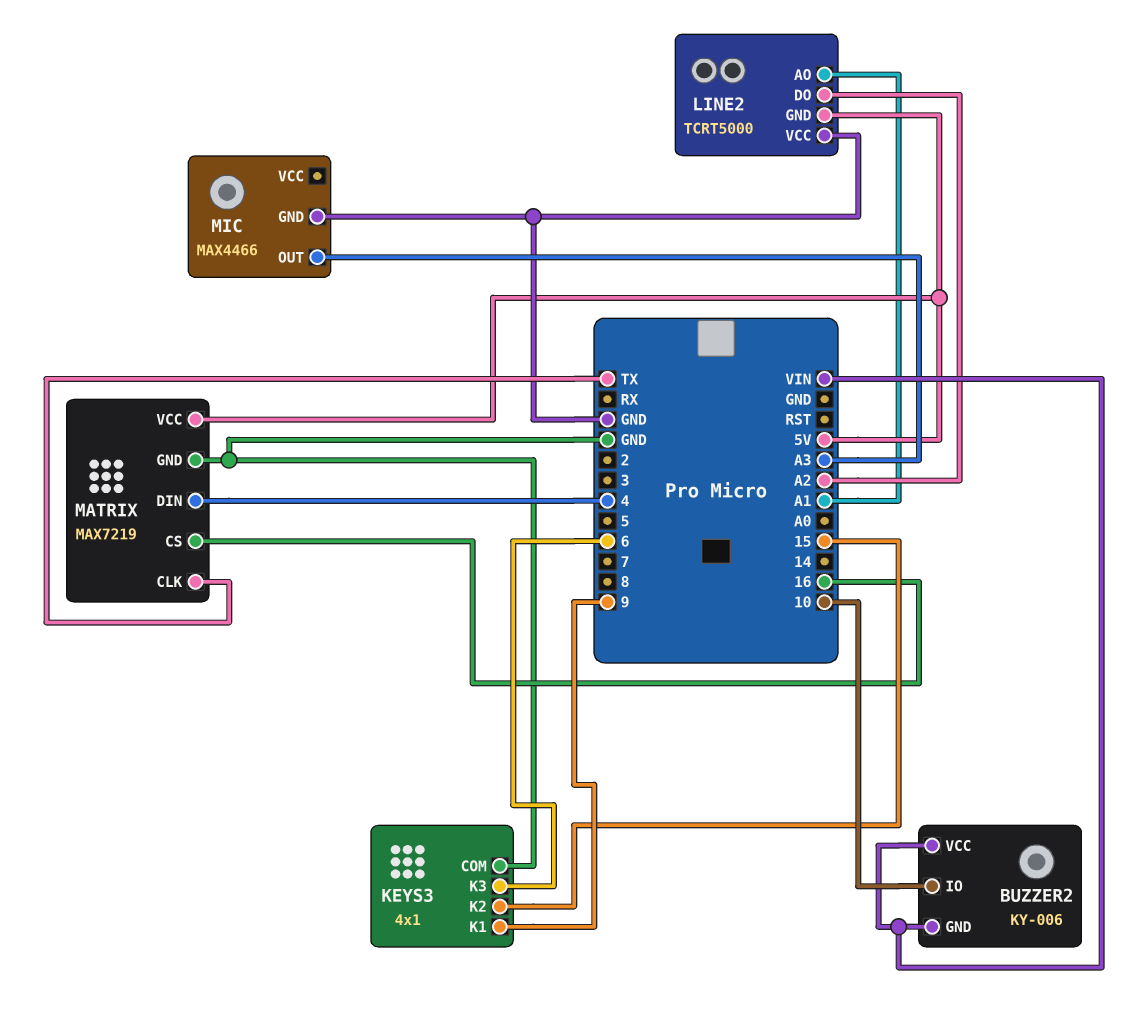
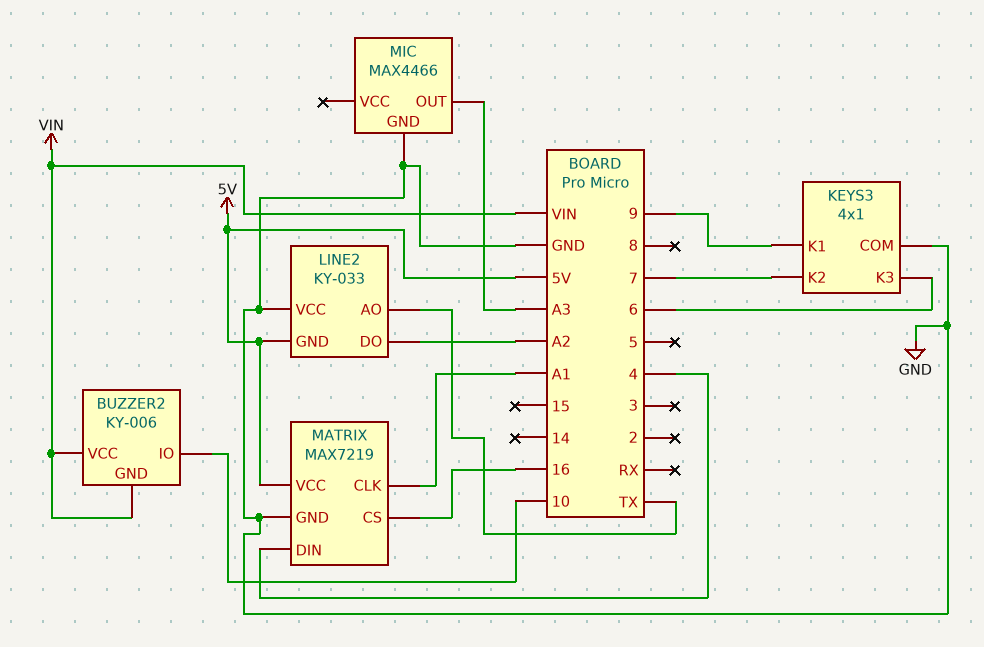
KEYS3 pin K2: 15 -> 7
LINE2: TCRT5000 -> KY-033
LINE2 pin AO: A1 -> TX
MATRIX pin CLK: TX -> A1

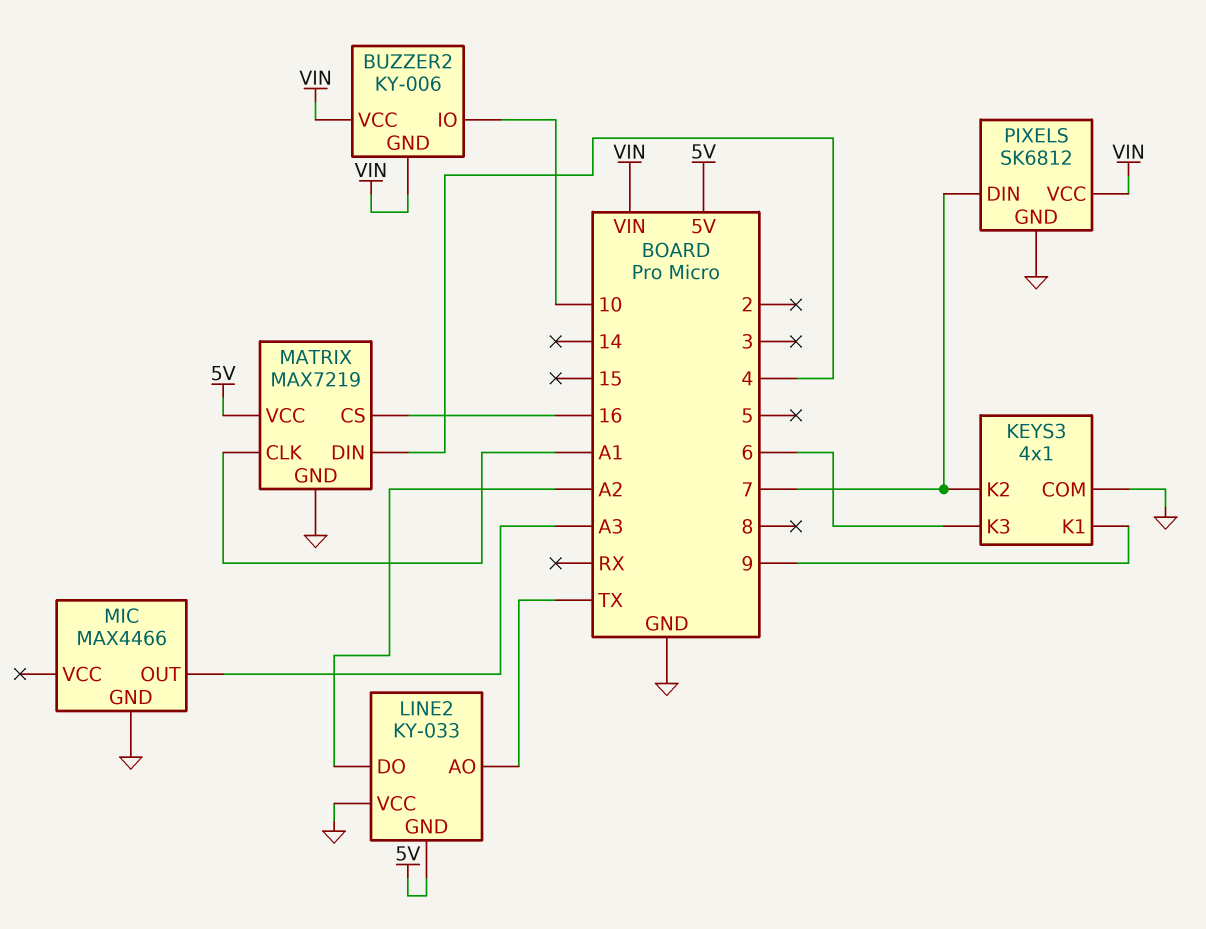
PIXELS: none -> SK6812
PIXELS pin DIN: none -> 7
PIXELS pin GND: none -> GND
PIXELS pin VCC: none -> VIN

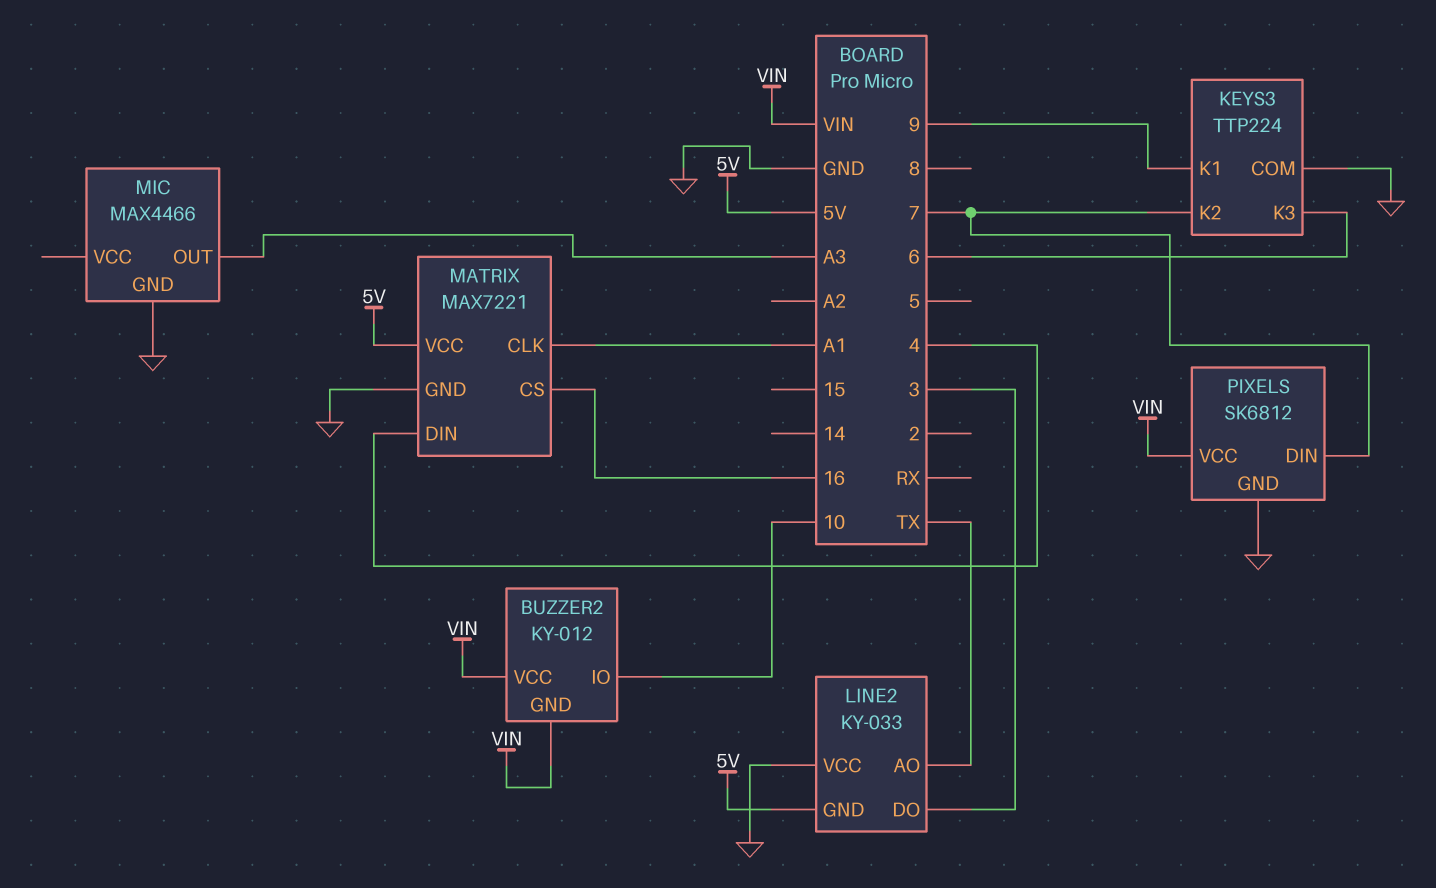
BUZZER2: KY-006 -> KY-012
KEYS3: 4x1 -> TTP224
LINE2 pin DO: A2 -> 3
MATRIX: MAX7219 -> MAX7221

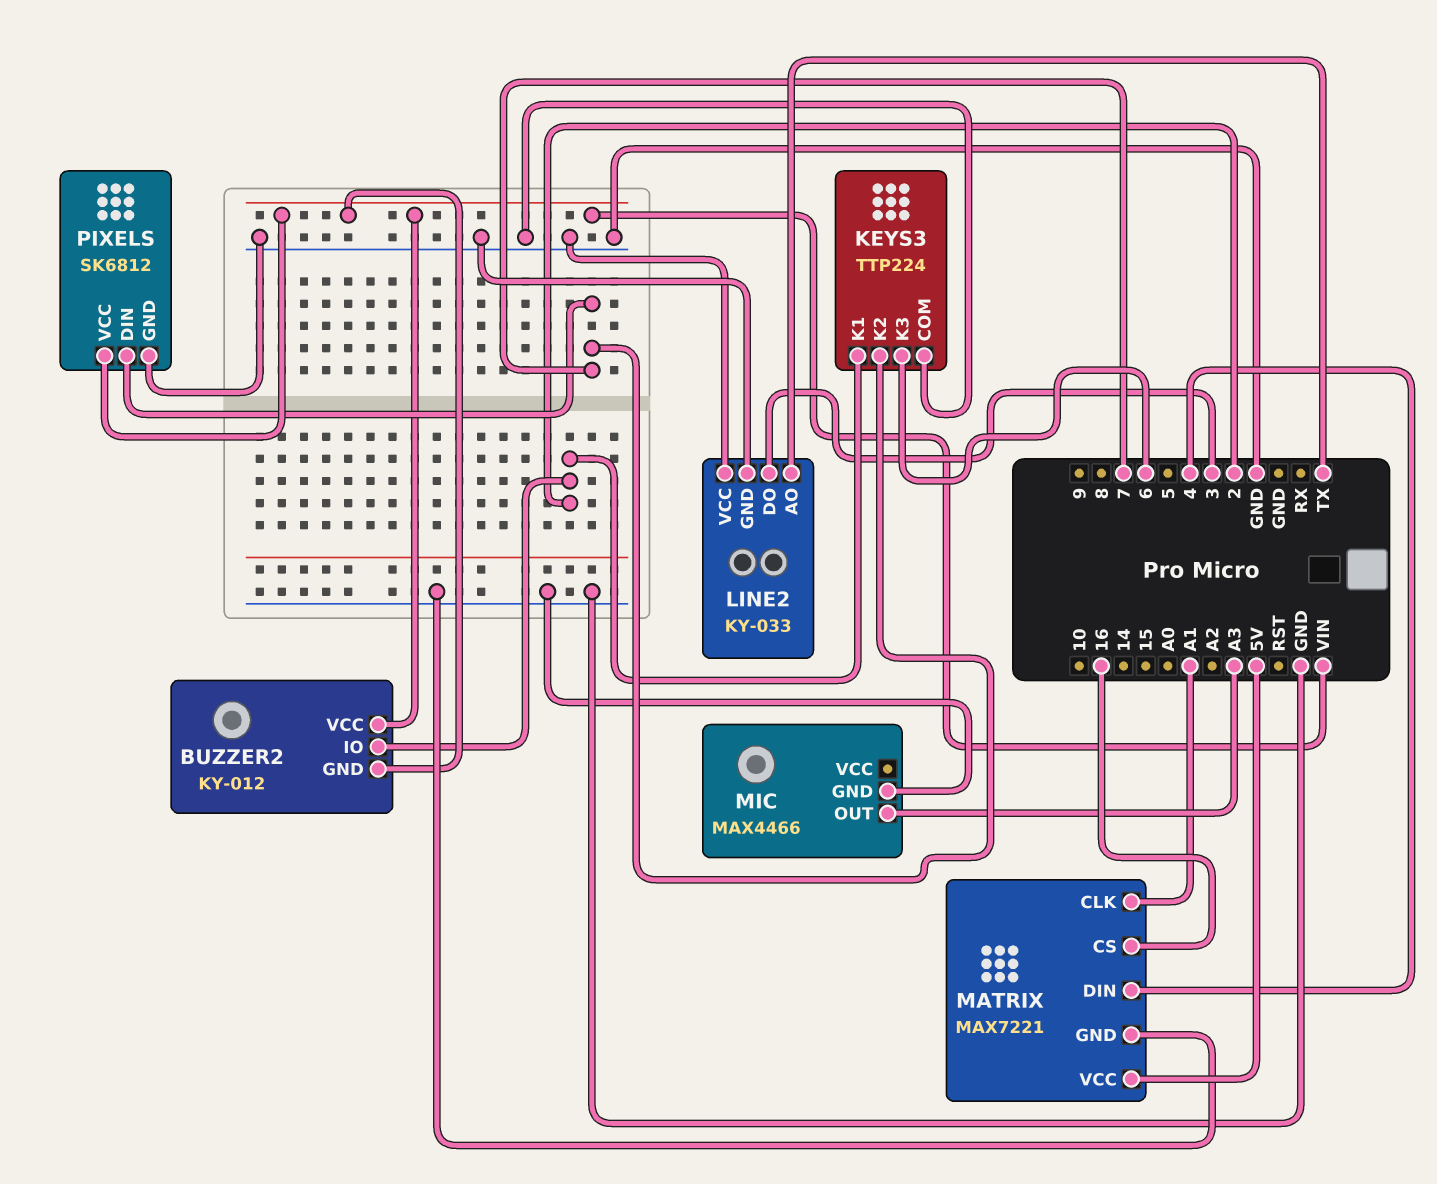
BUZZER2 pin IO: 10 -> 2
KEYS3 pin K1: 9 -> 2
LINE2 pin GND: 5V -> GND

